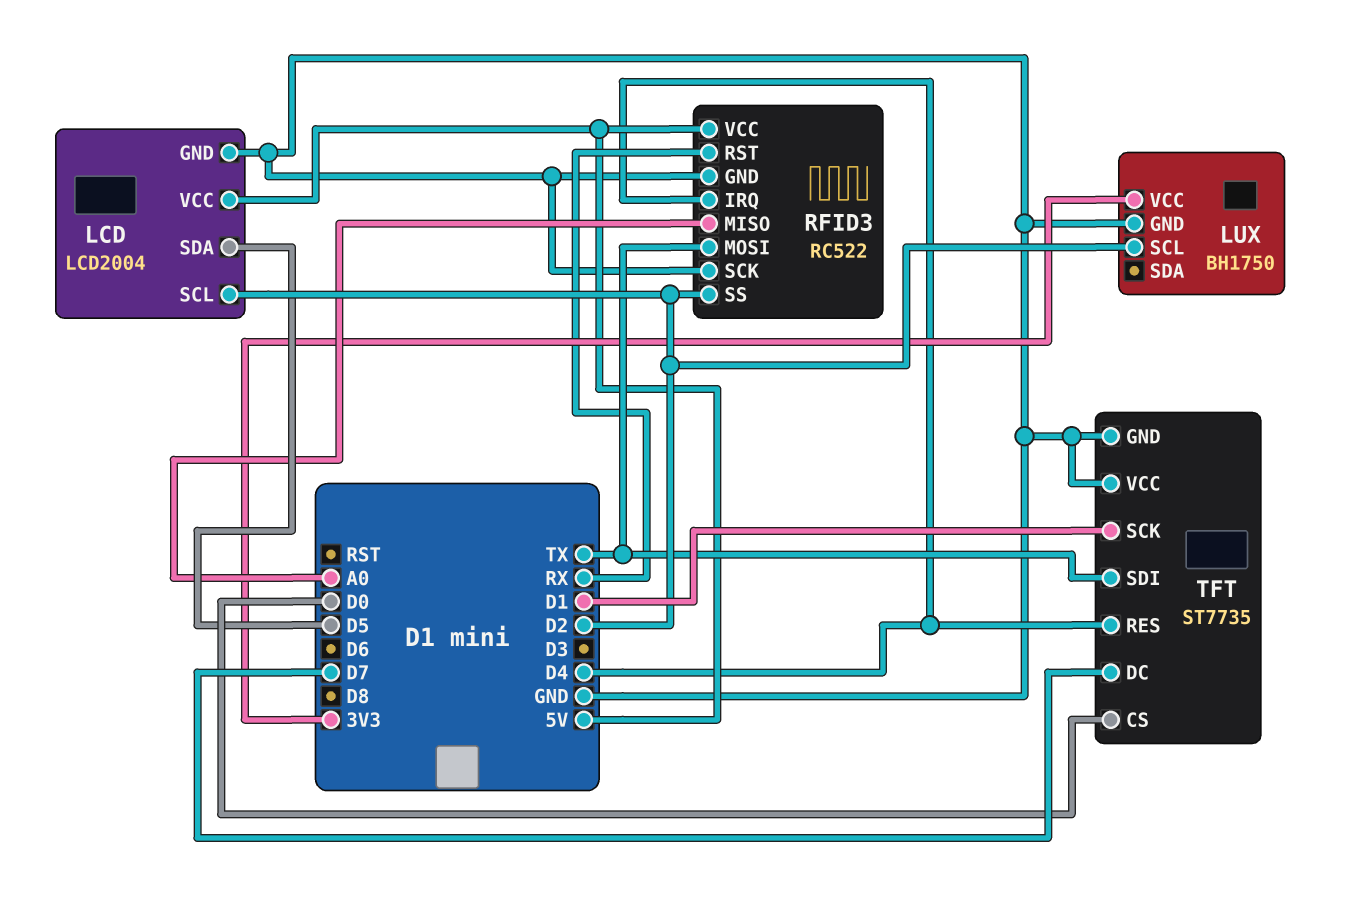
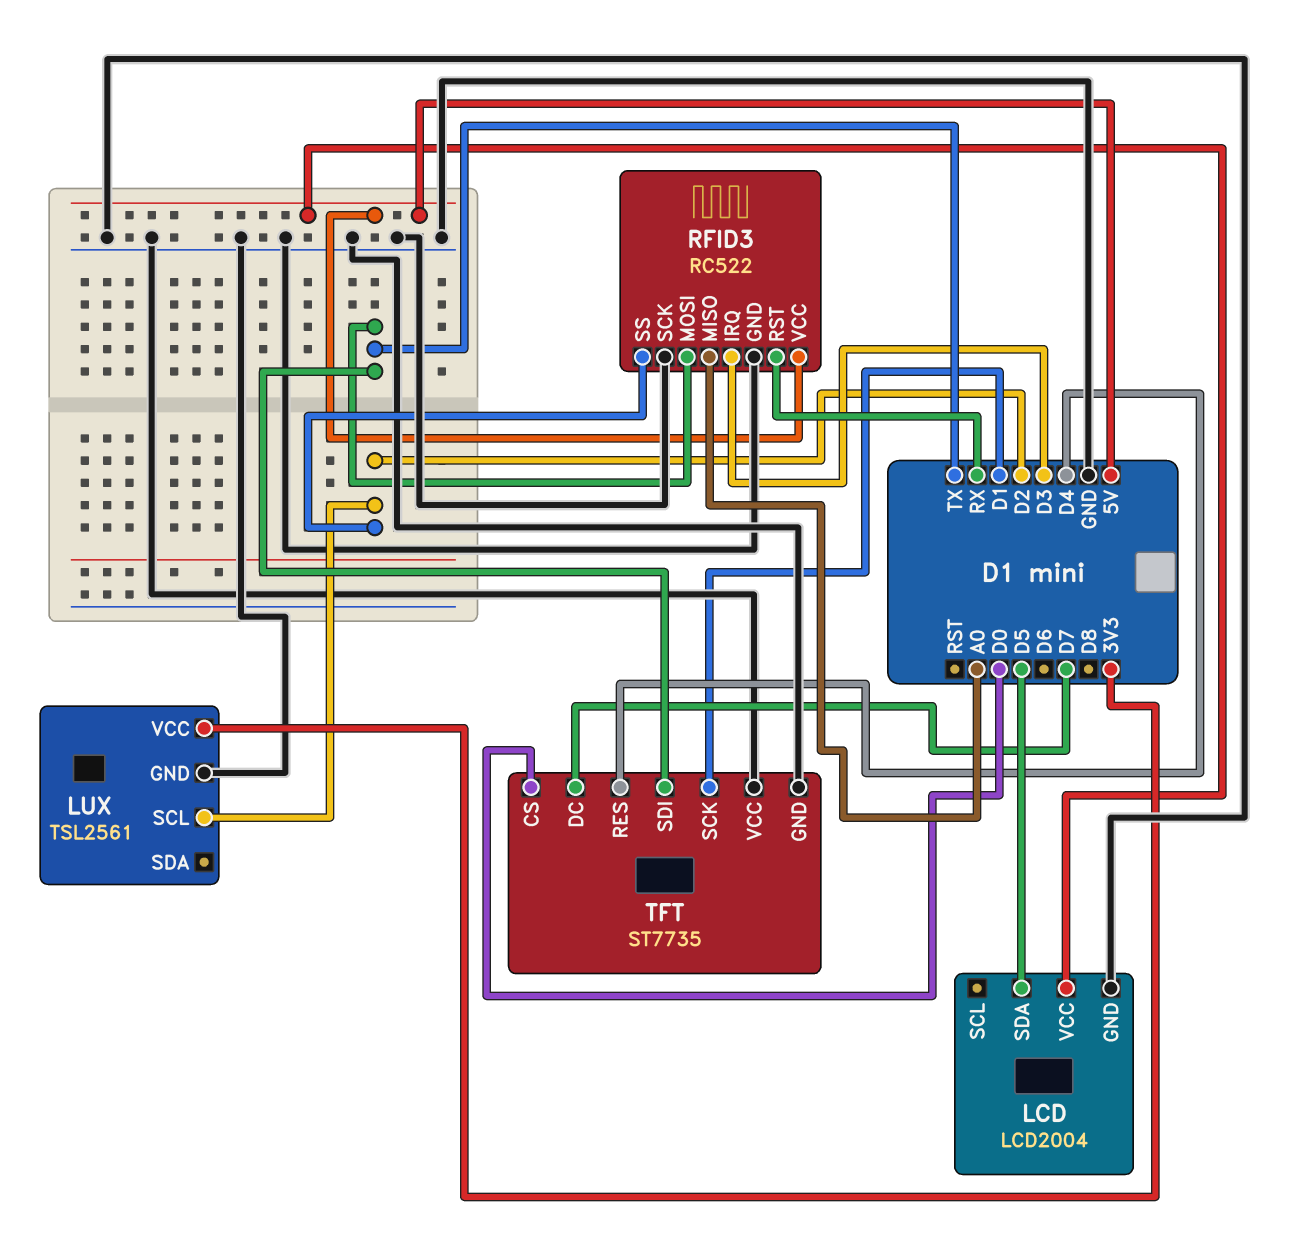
LCD pin SCL: D2 -> none
LUX: BH1750 -> TSL2561
RFID3 pin IRQ: D4 -> D3

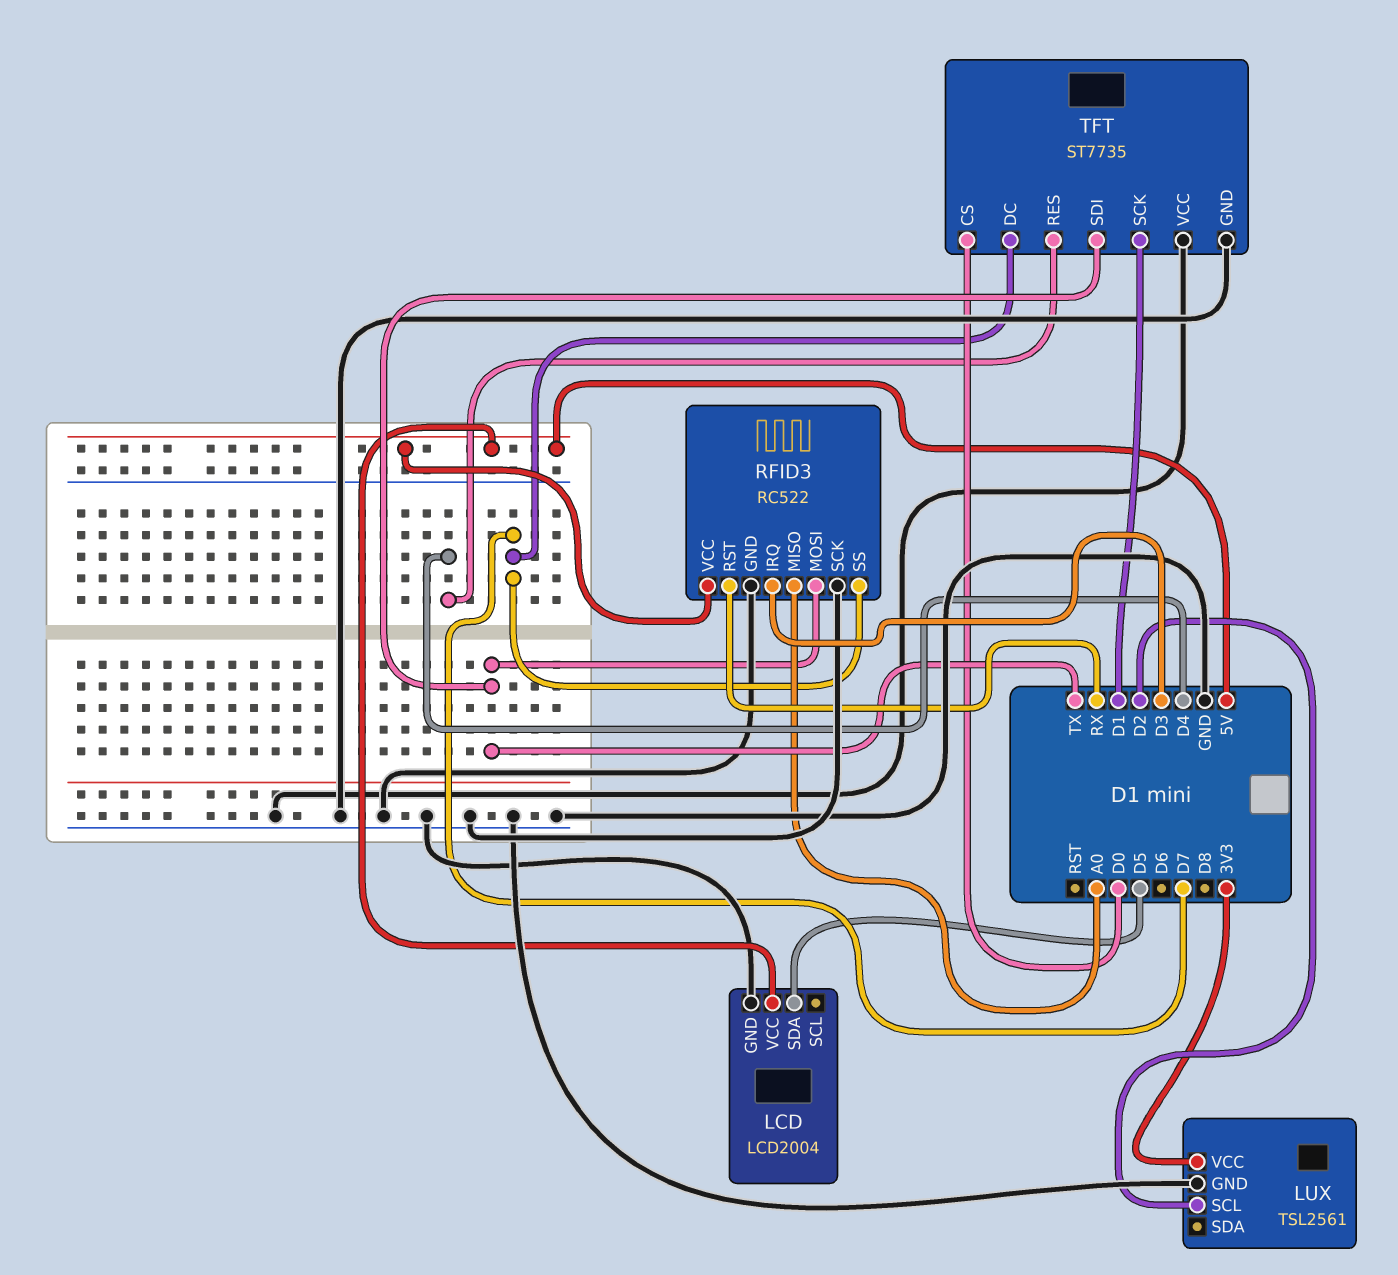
RFID3 pin SS: D2 -> D7

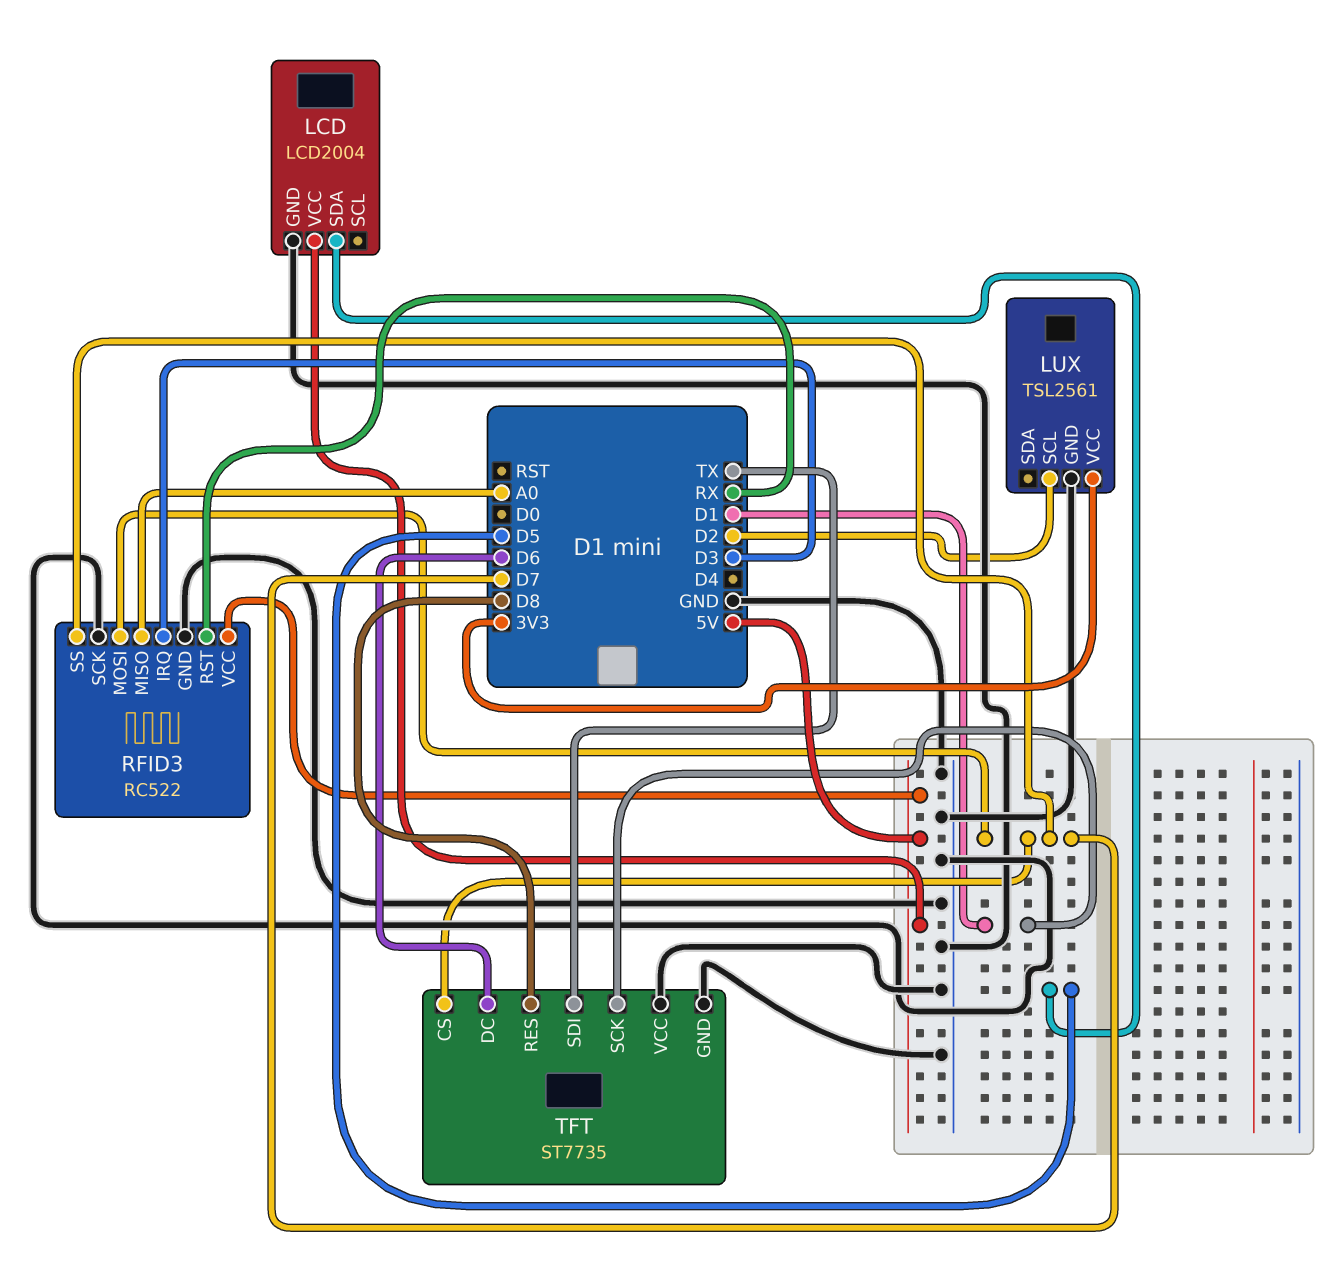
RFID3 pin MOSI: TX -> D7
TFT pin CS: D0 -> D7
TFT pin DC: D7 -> D6
TFT pin RES: D4 -> D8

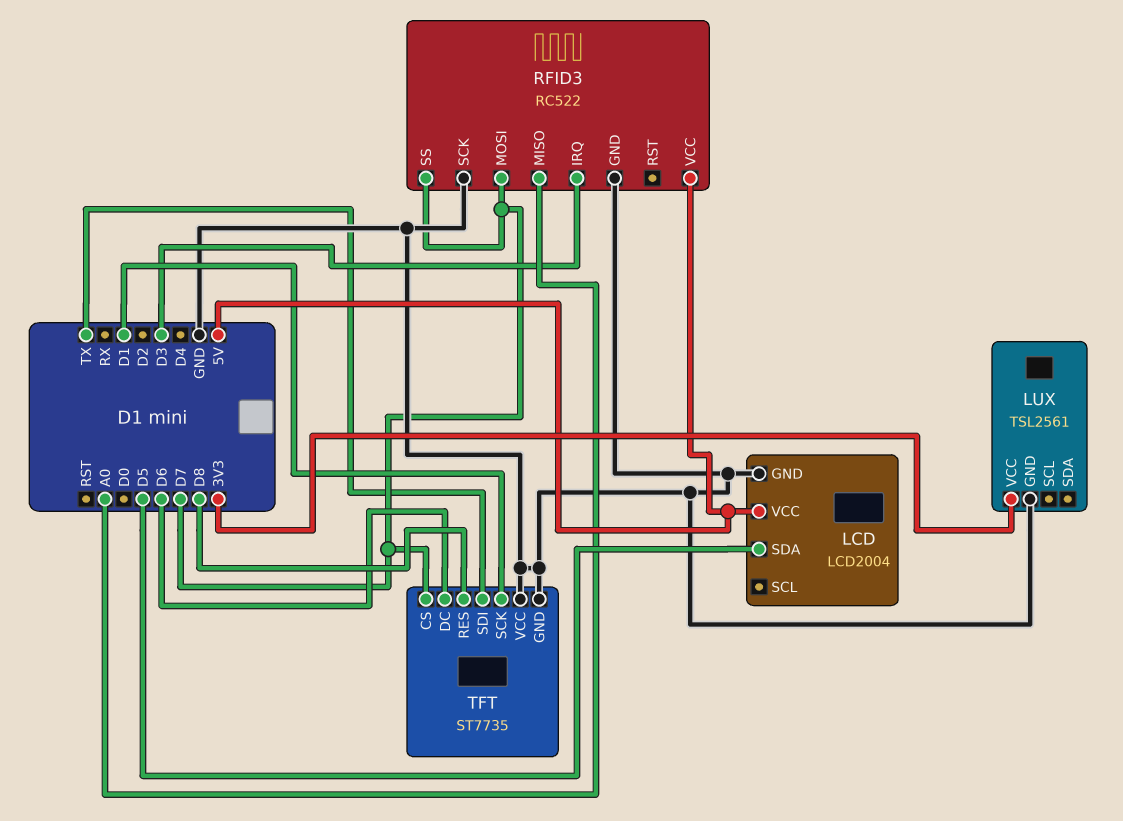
LUX pin SCL: D2 -> none
RFID3 pin RST: RX -> none

